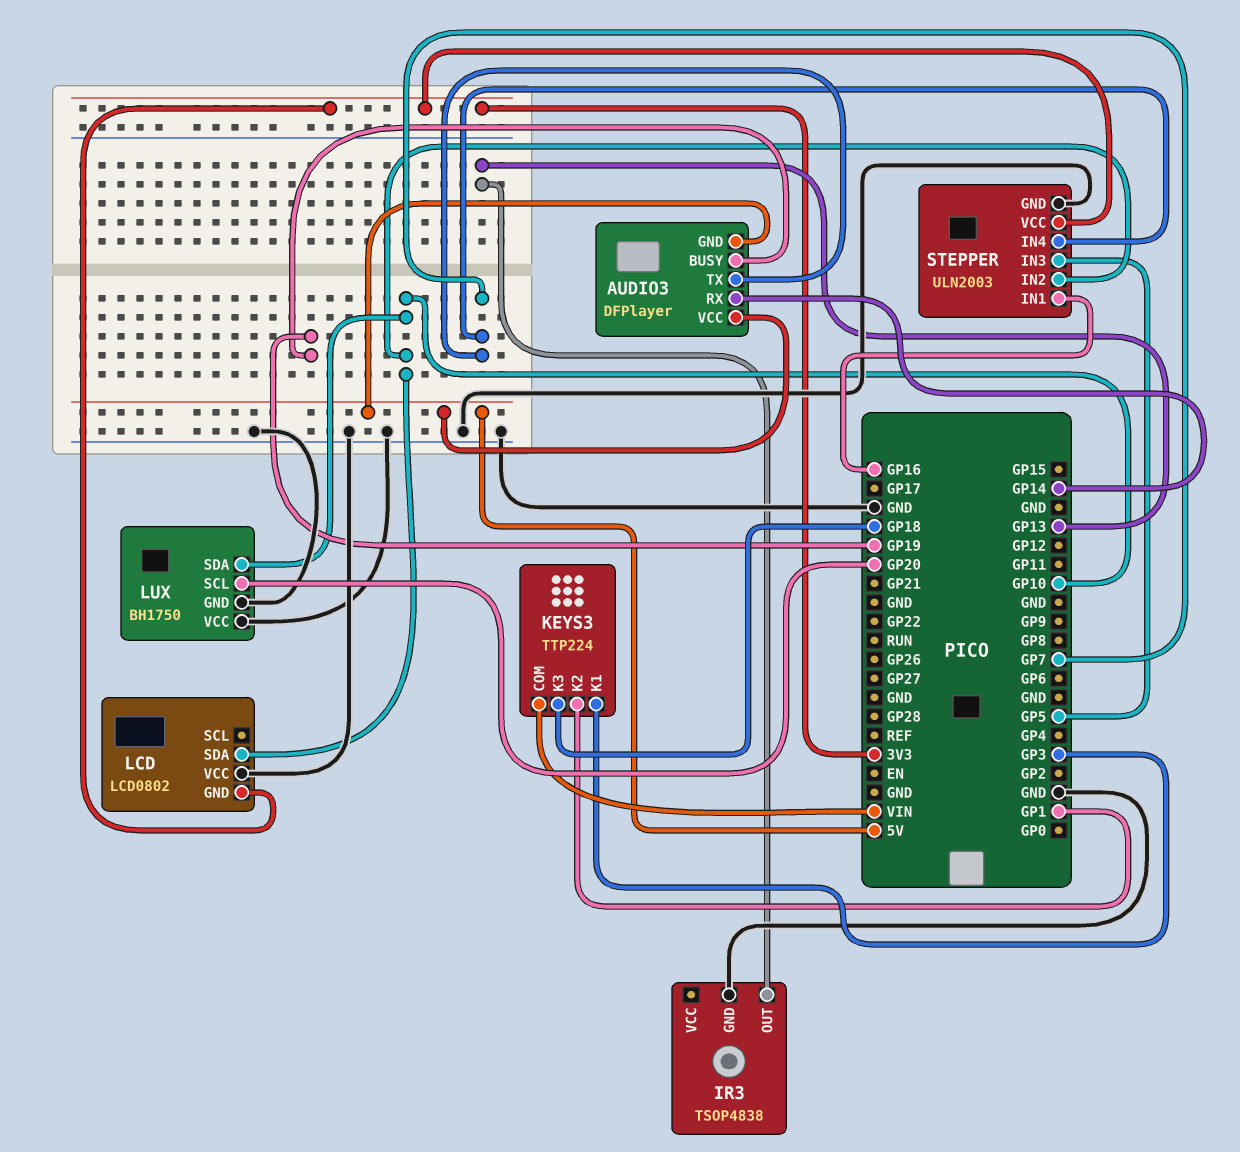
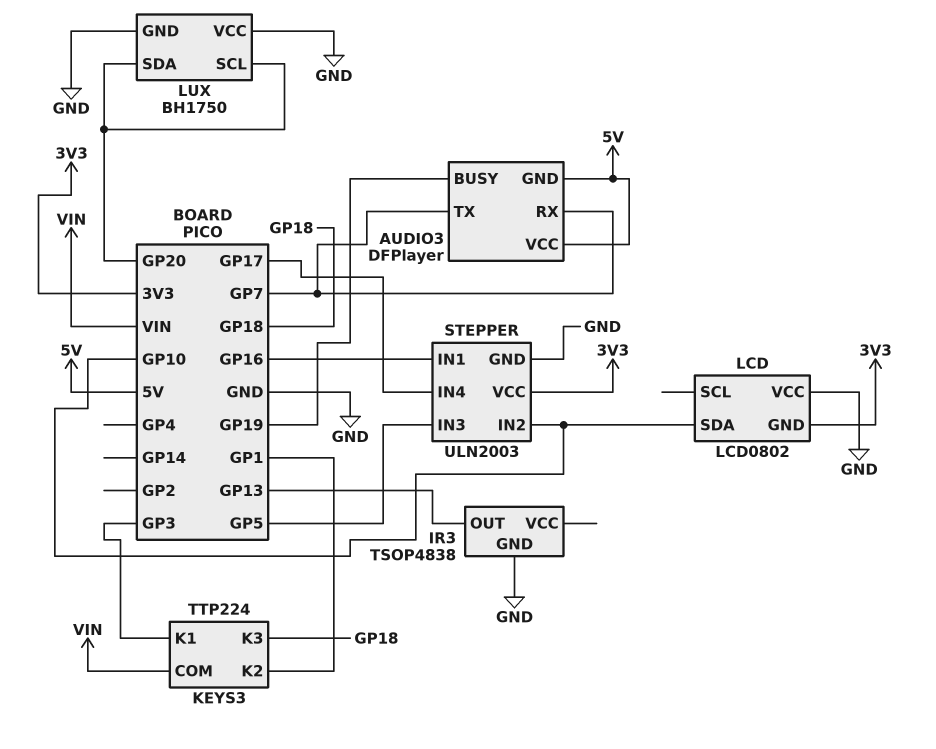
AUDIO3 pin RX: GP14 -> GP7
LUX pin SDA: GP10 -> GP20
STEPPER pin IN4: GP7 -> GP17

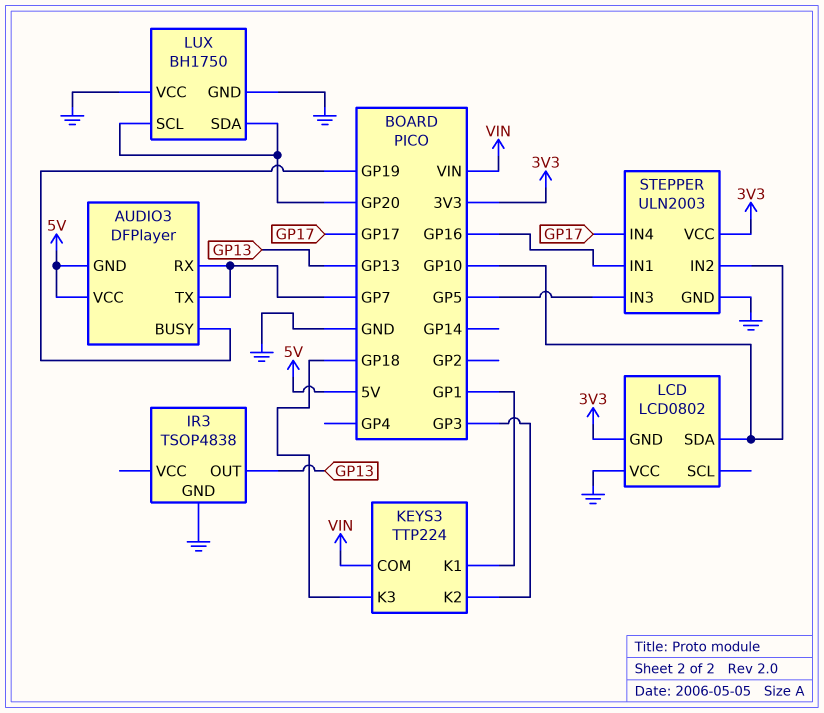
KEYS3 pin K1: GP3 -> GP1
KEYS3 pin K2: GP1 -> GP3

